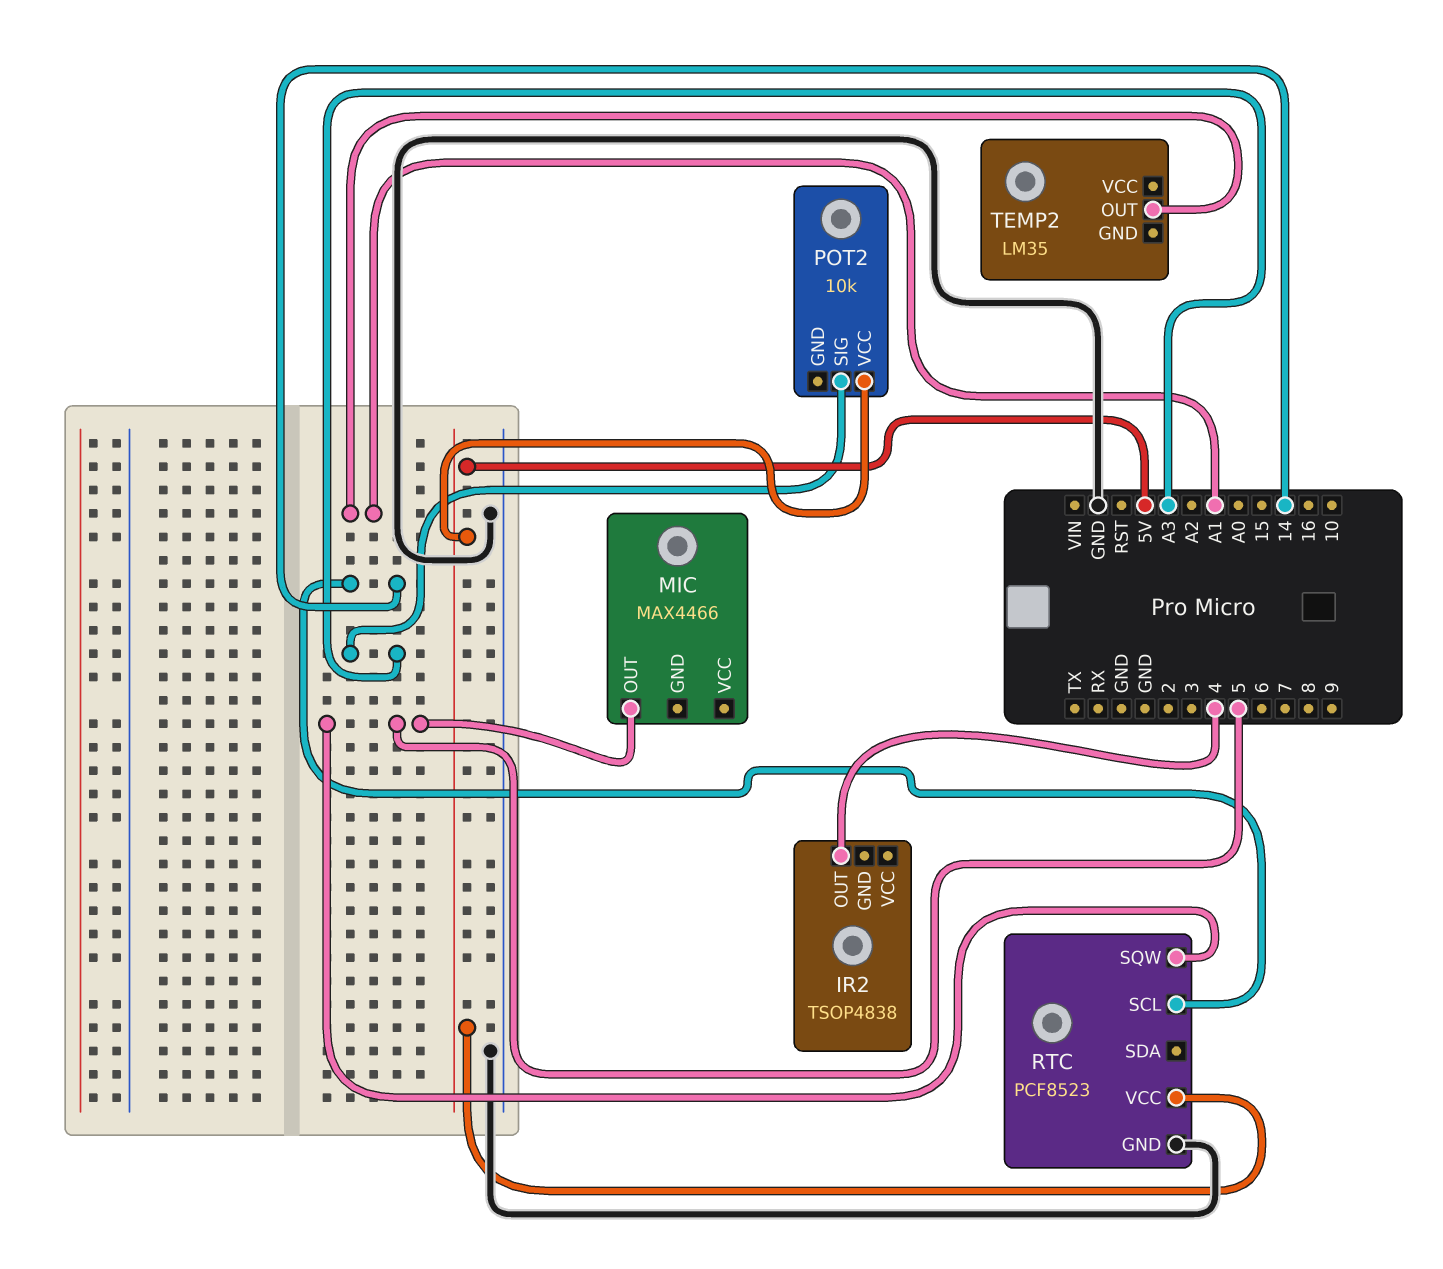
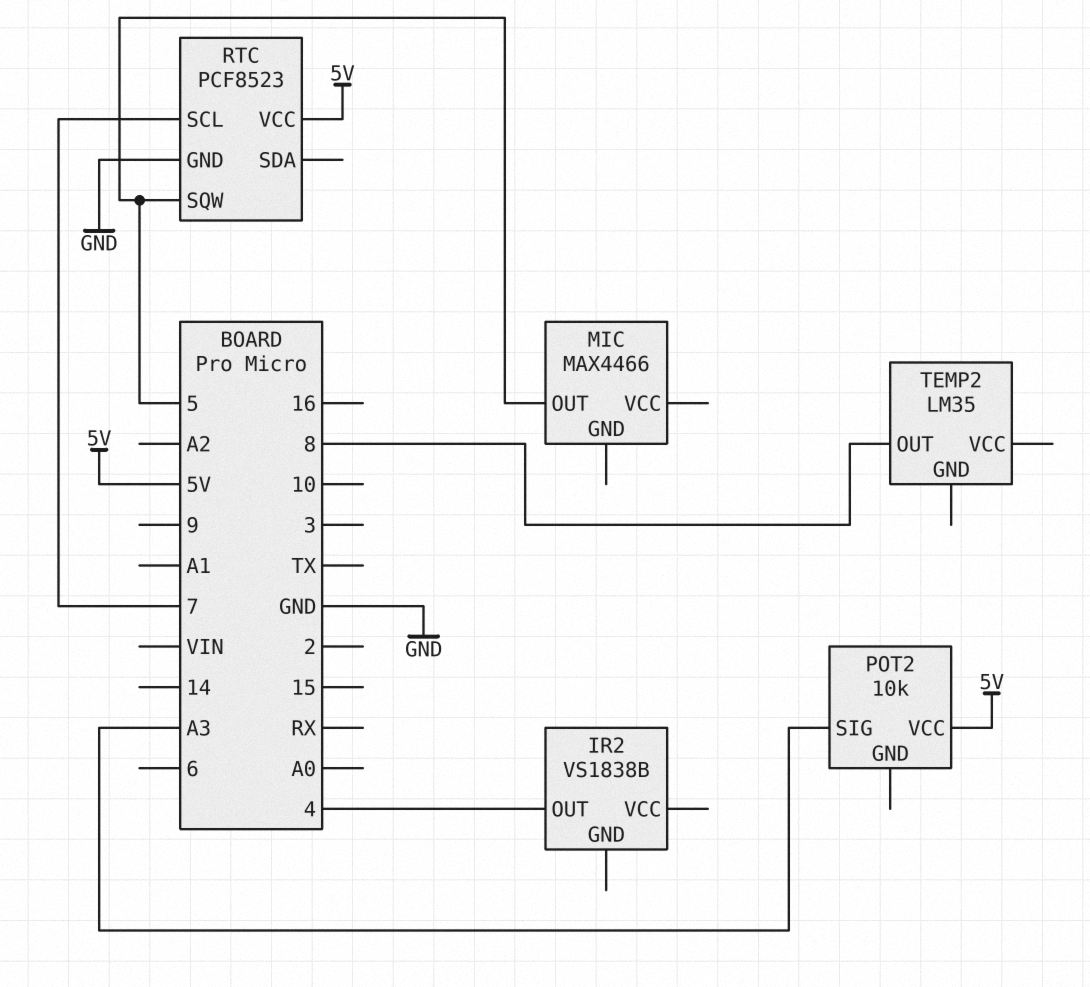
IR2: TSOP4838 -> VS1838B
RTC pin SCL: 14 -> 7
TEMP2 pin OUT: A1 -> 8

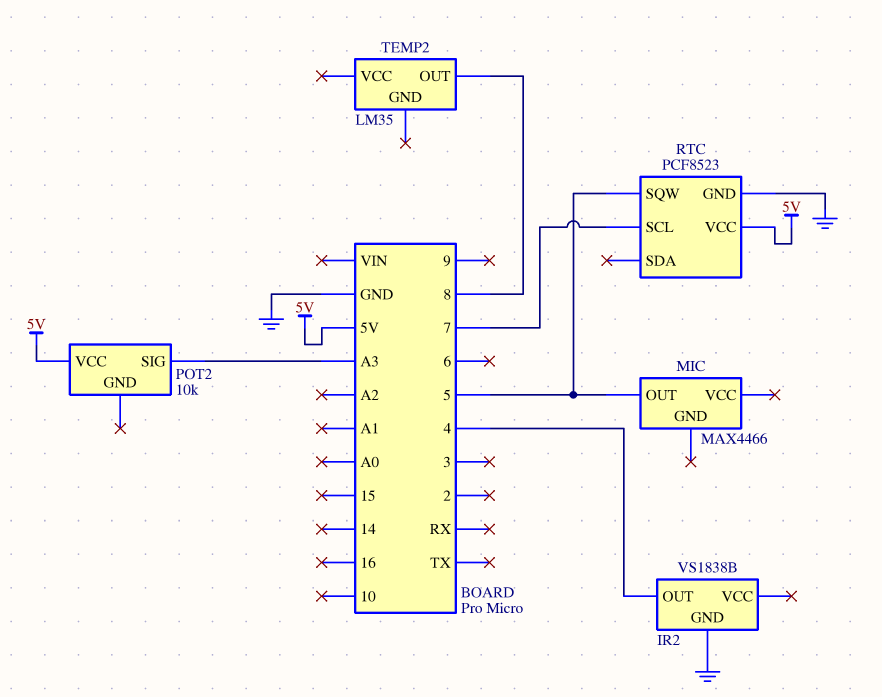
IR2 pin GND: none -> GND

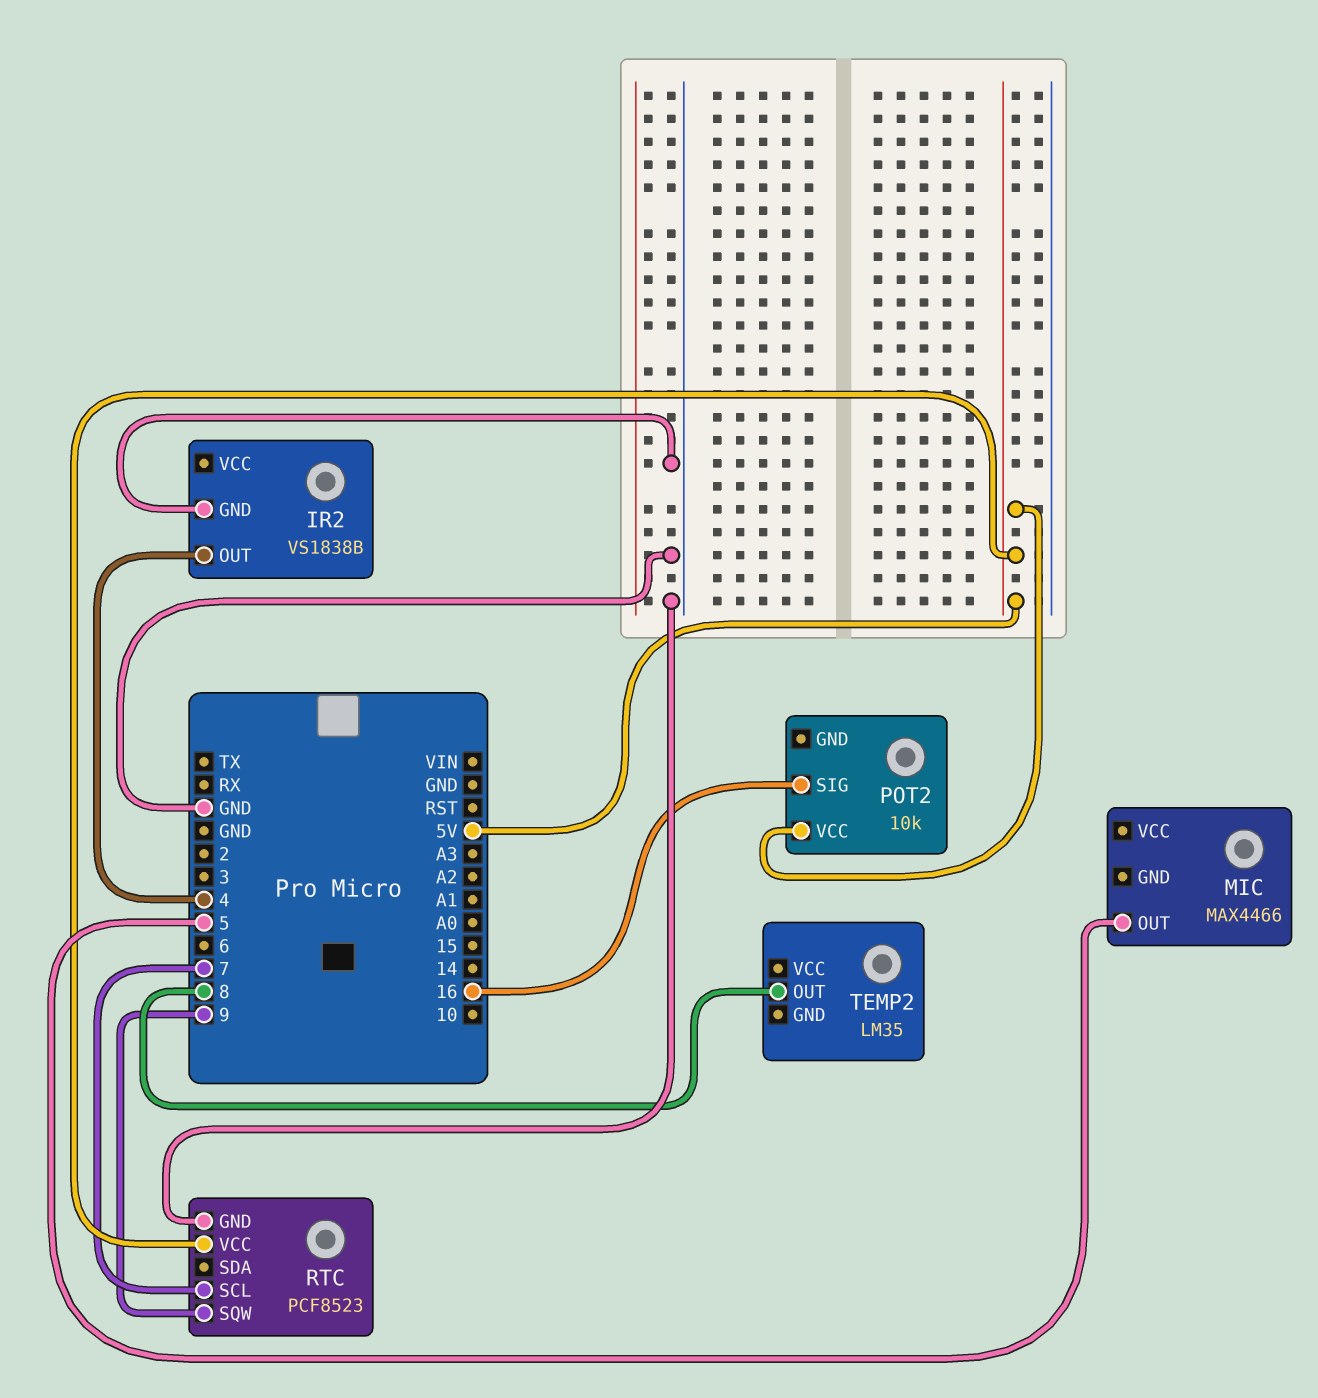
POT2 pin SIG: A3 -> 16
RTC pin SQW: 5 -> 9

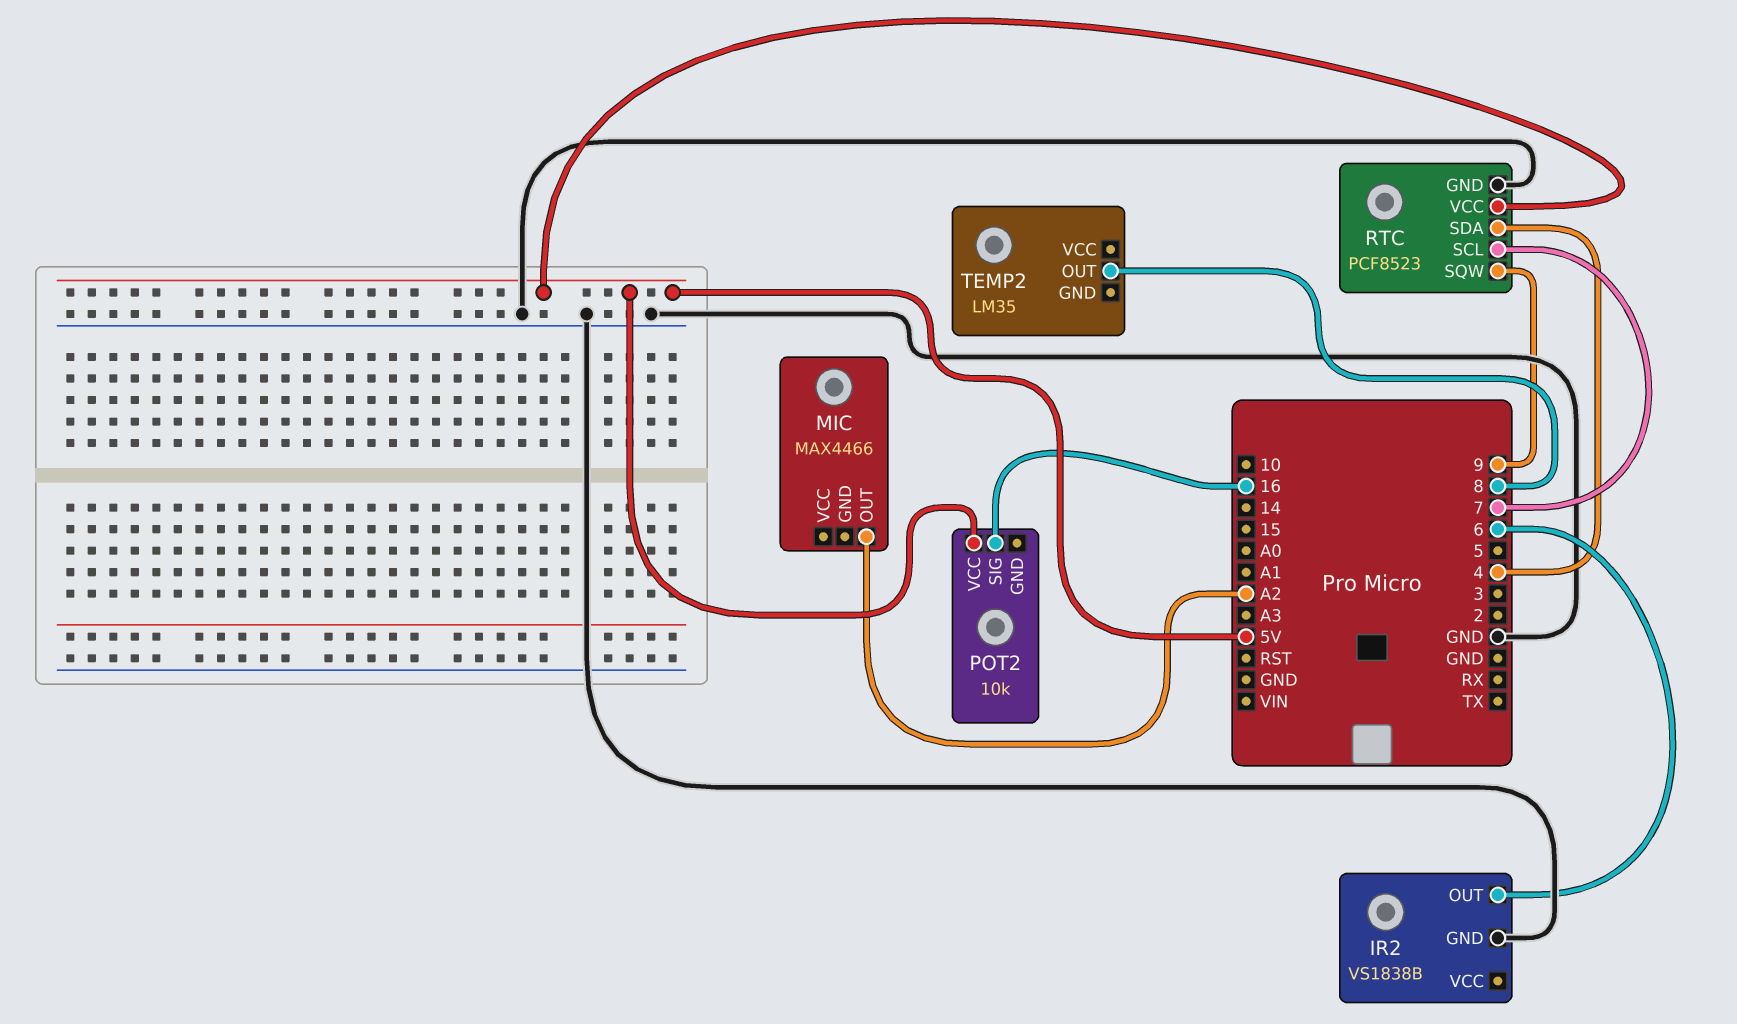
IR2 pin OUT: 4 -> 6
MIC pin OUT: 5 -> A2
RTC pin SDA: none -> 4

